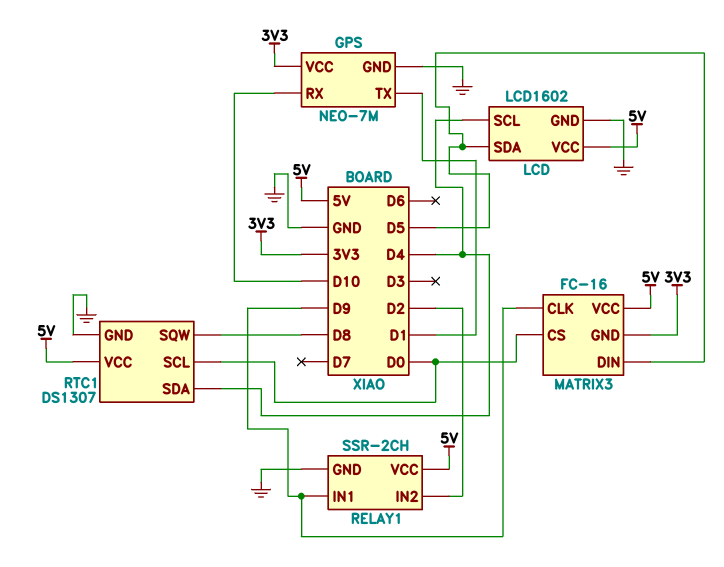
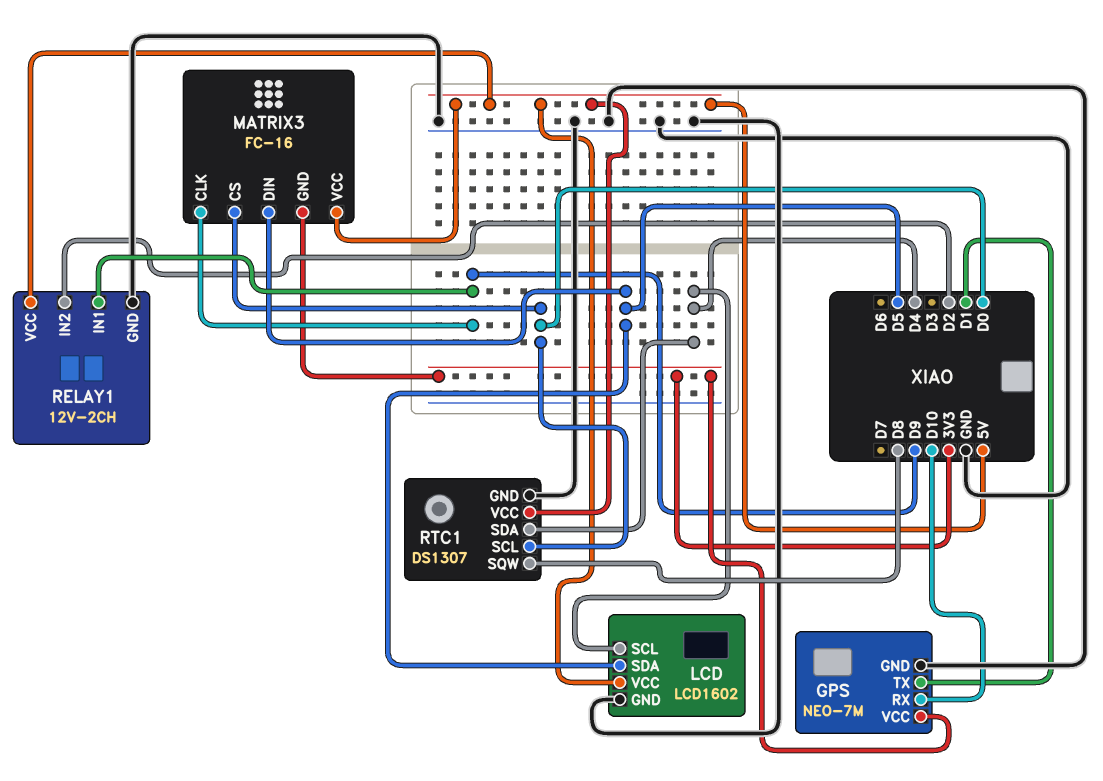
RELAY1: SSR-2CH -> 12V-2CH

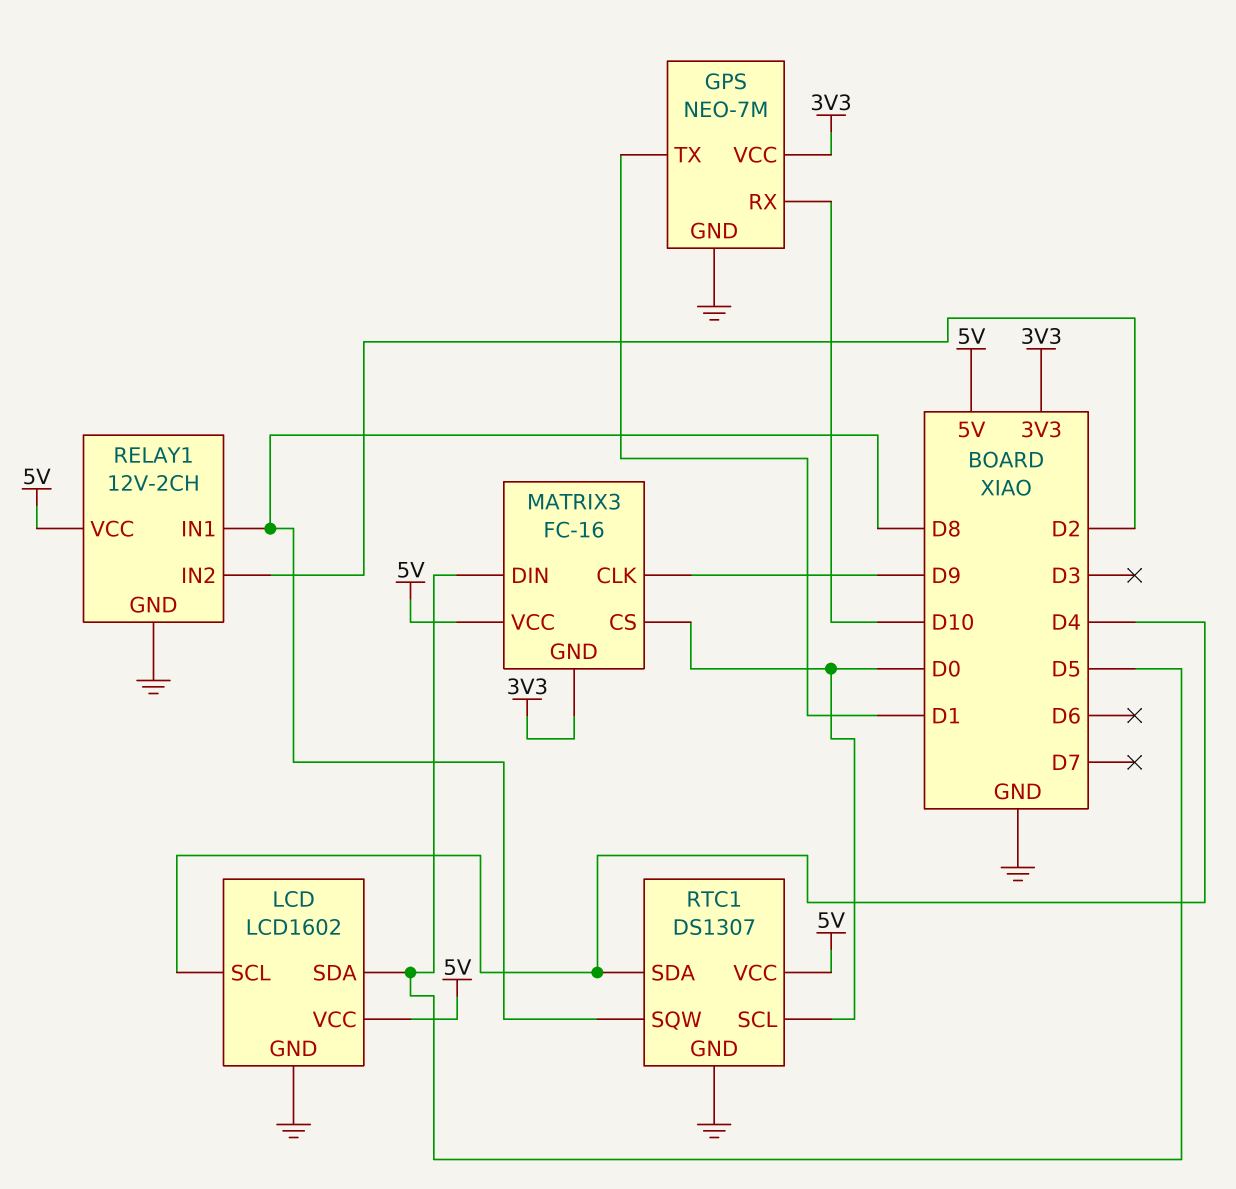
RELAY1 pin IN1: D9 -> D8

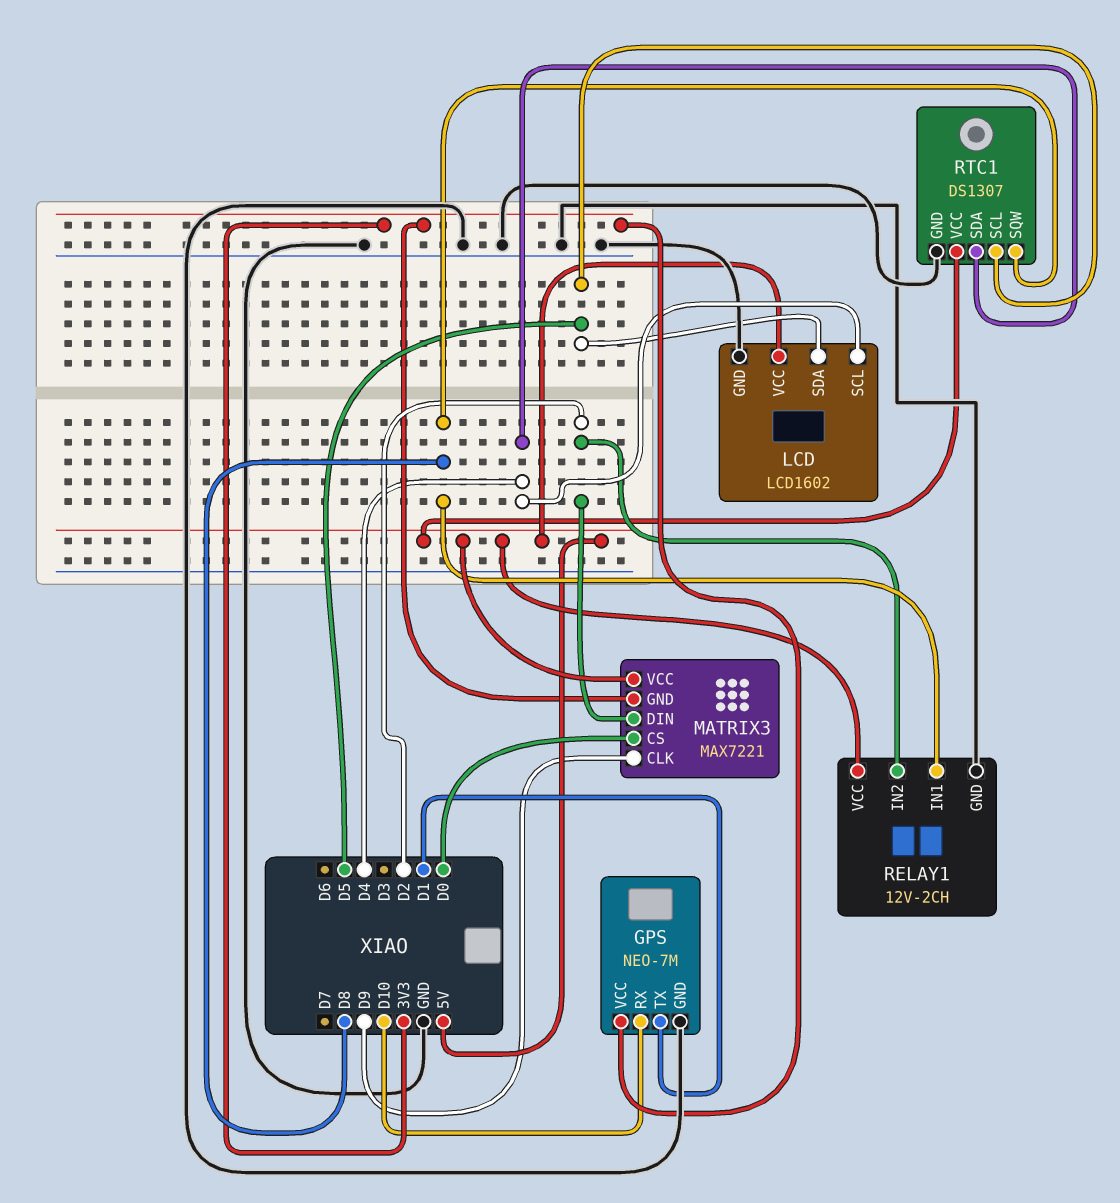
MATRIX3: FC-16 -> MAX7221
MATRIX3 pin DIN: D5 -> D2
RTC1 pin SCL: D0 -> D5

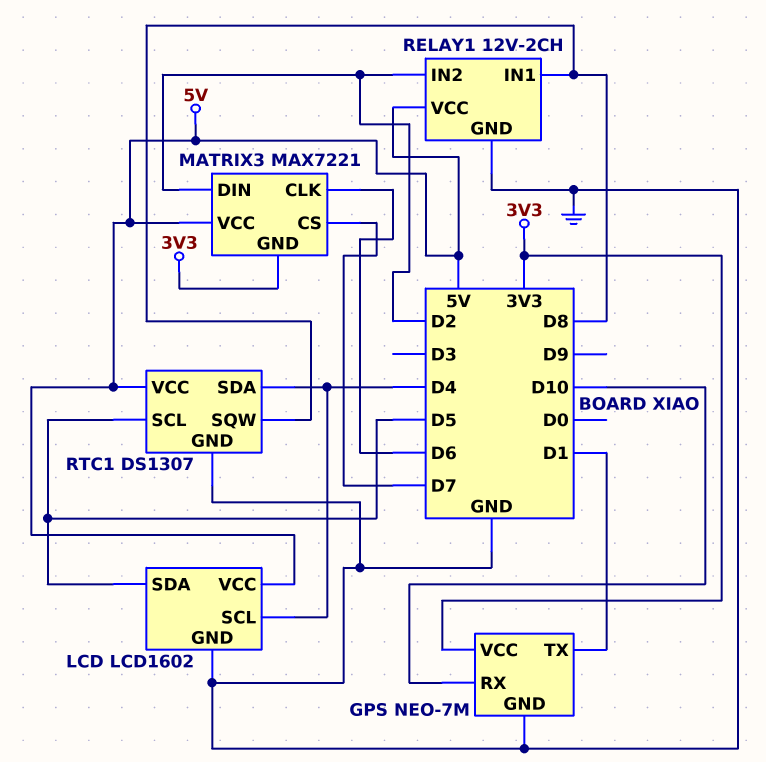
MATRIX3 pin CLK: D9 -> D6
MATRIX3 pin CS: D0 -> D7

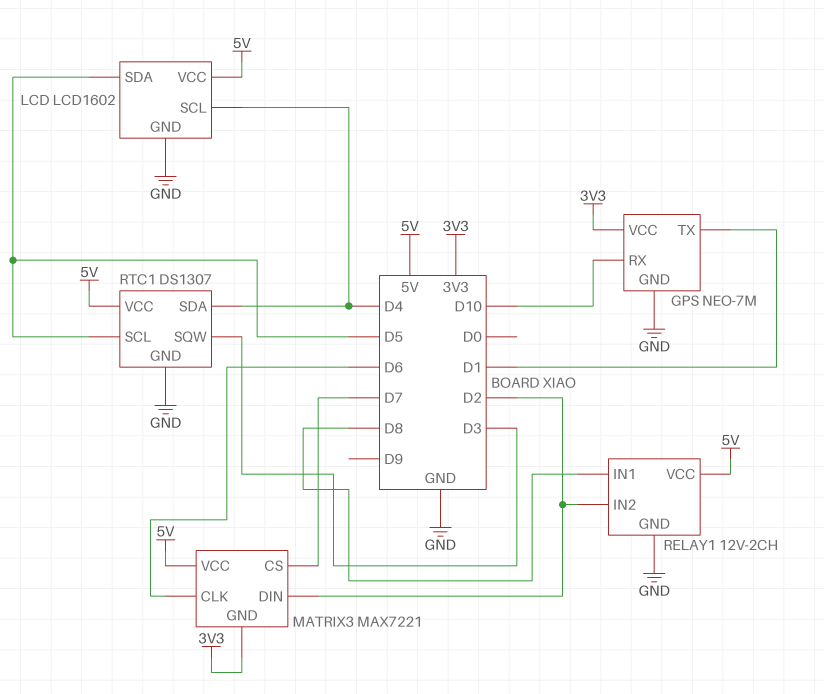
RTC1 pin SQW: D8 -> D3

